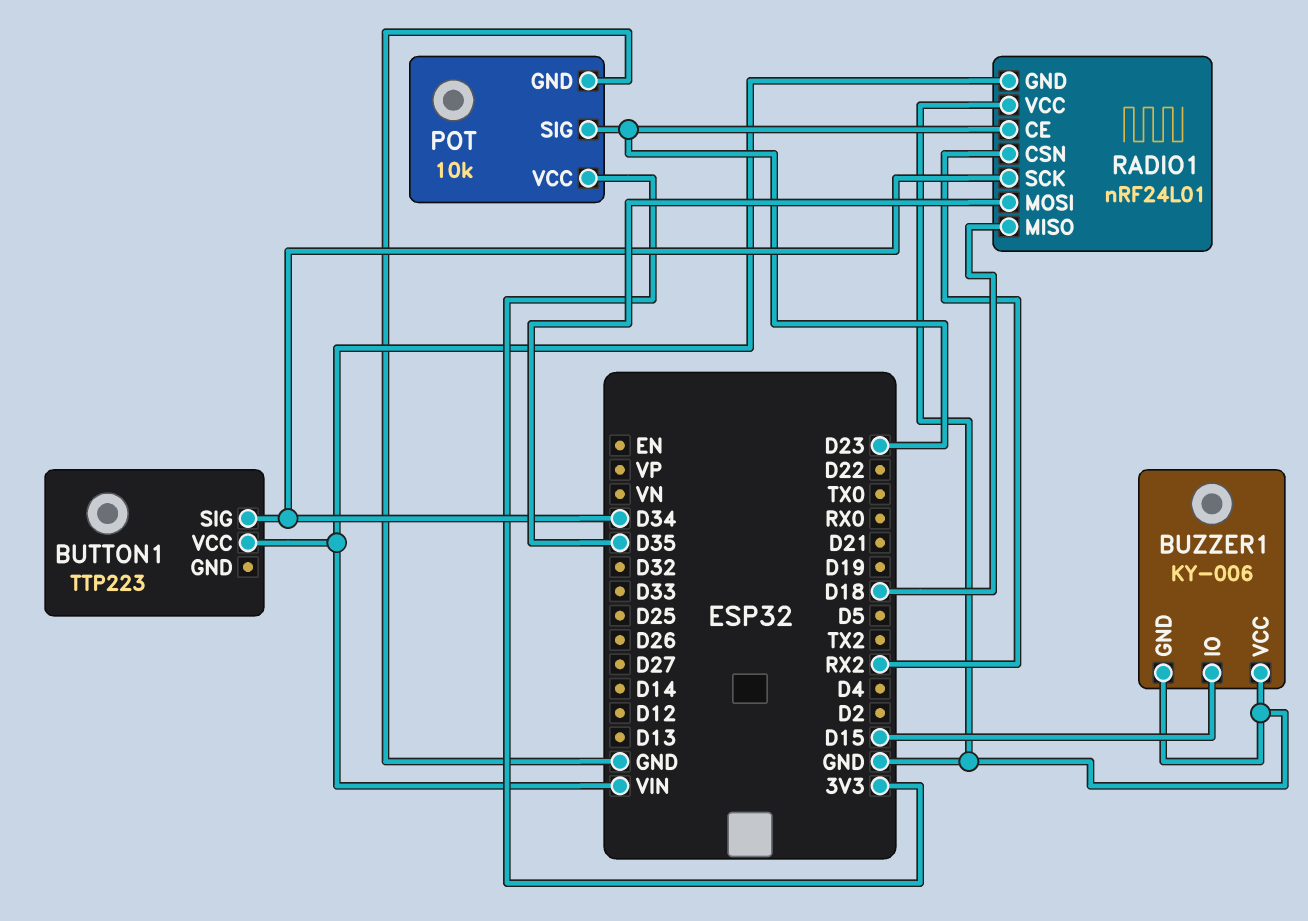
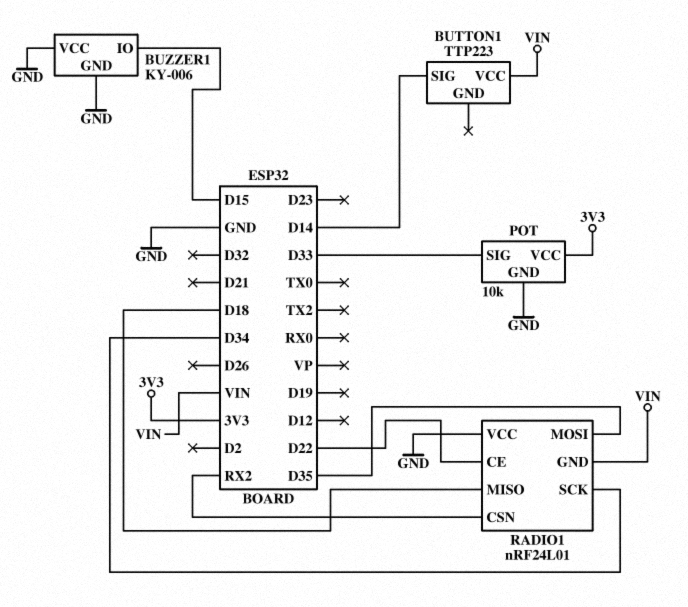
BUTTON1 pin SIG: D34 -> D14
POT pin SIG: D23 -> D33
RADIO1 pin CE: D23 -> D22

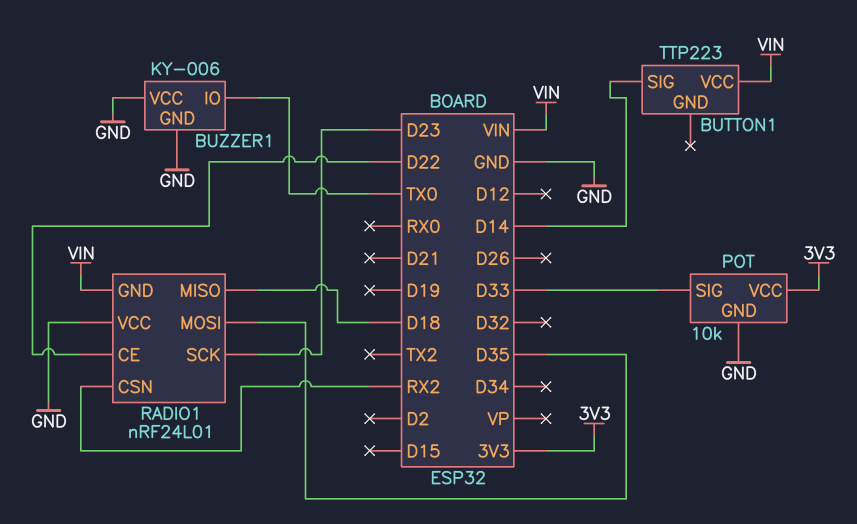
BUZZER1 pin IO: D15 -> TX0
RADIO1 pin SCK: D34 -> D23

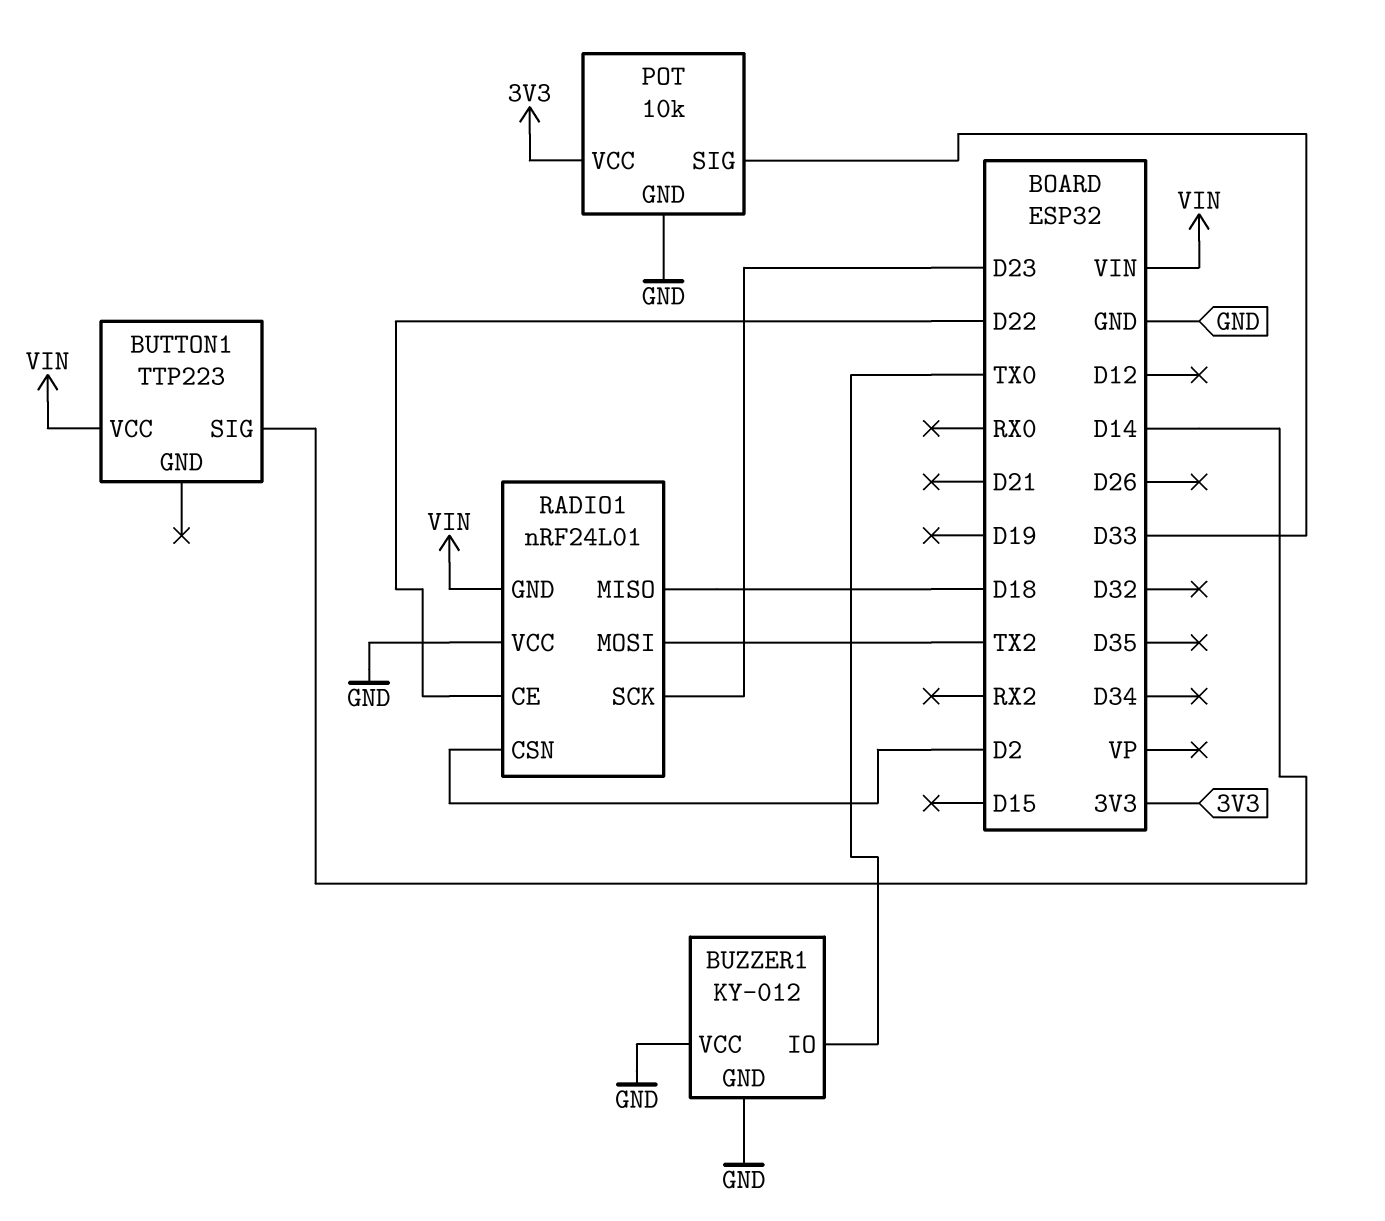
BUZZER1: KY-006 -> KY-012
RADIO1 pin CSN: RX2 -> D2
RADIO1 pin MOSI: D35 -> TX2

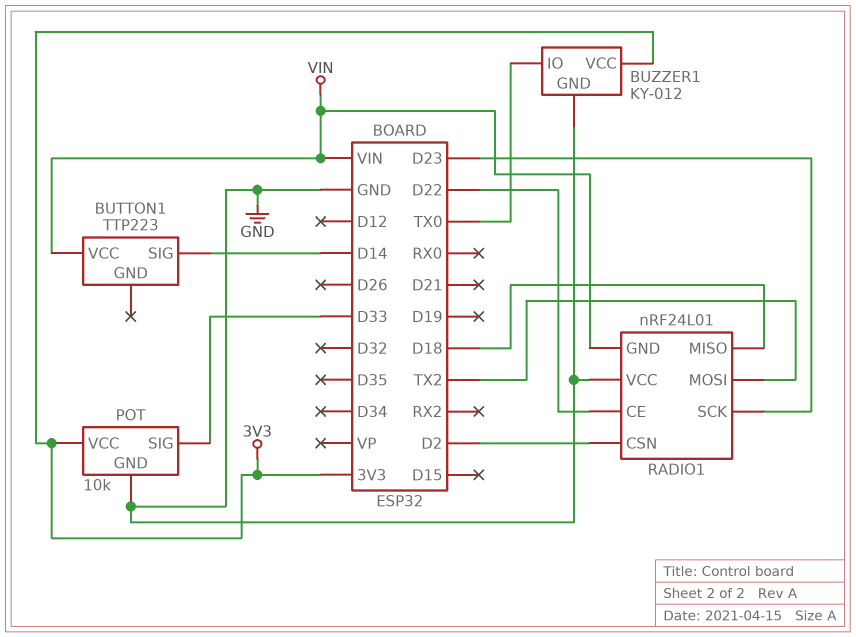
BUZZER1 pin VCC: GND -> 3V3

